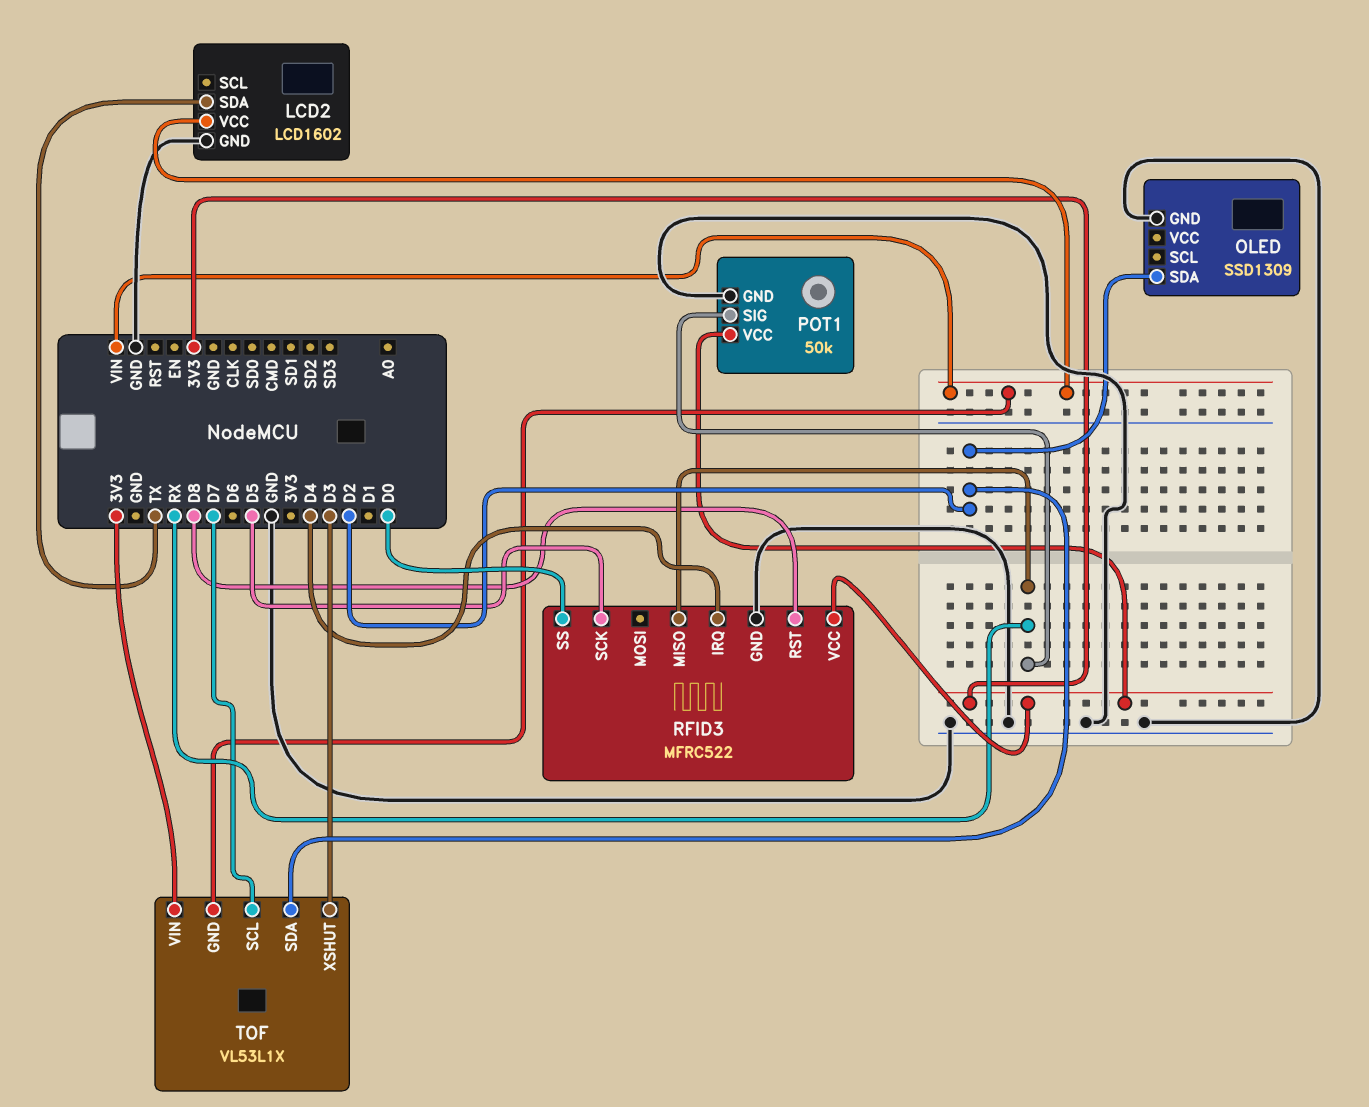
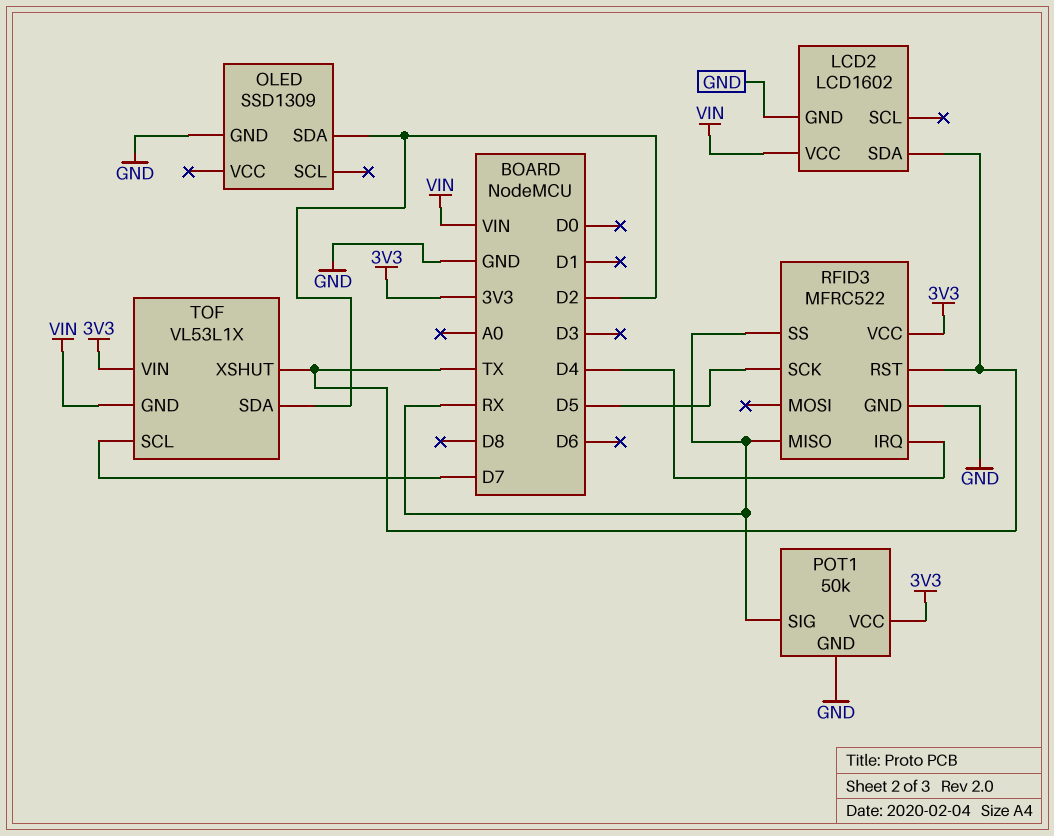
RFID3 pin RST: D8 -> TX
RFID3 pin SS: D0 -> RX
TOF pin XSHUT: D3 -> TX

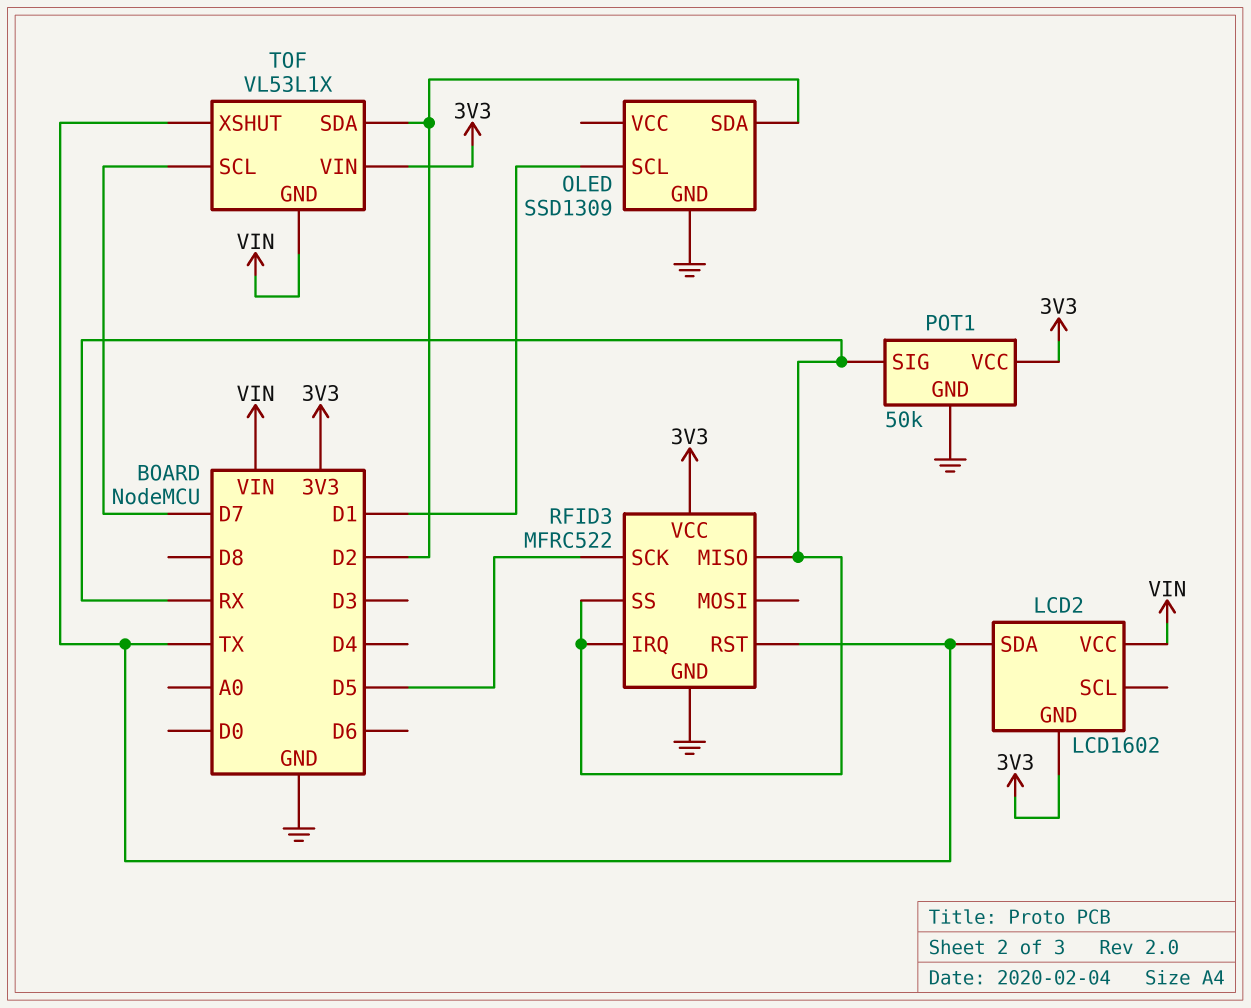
LCD2 pin GND: GND -> 3V3
OLED pin SCL: none -> D1
RFID3 pin IRQ: D4 -> RX

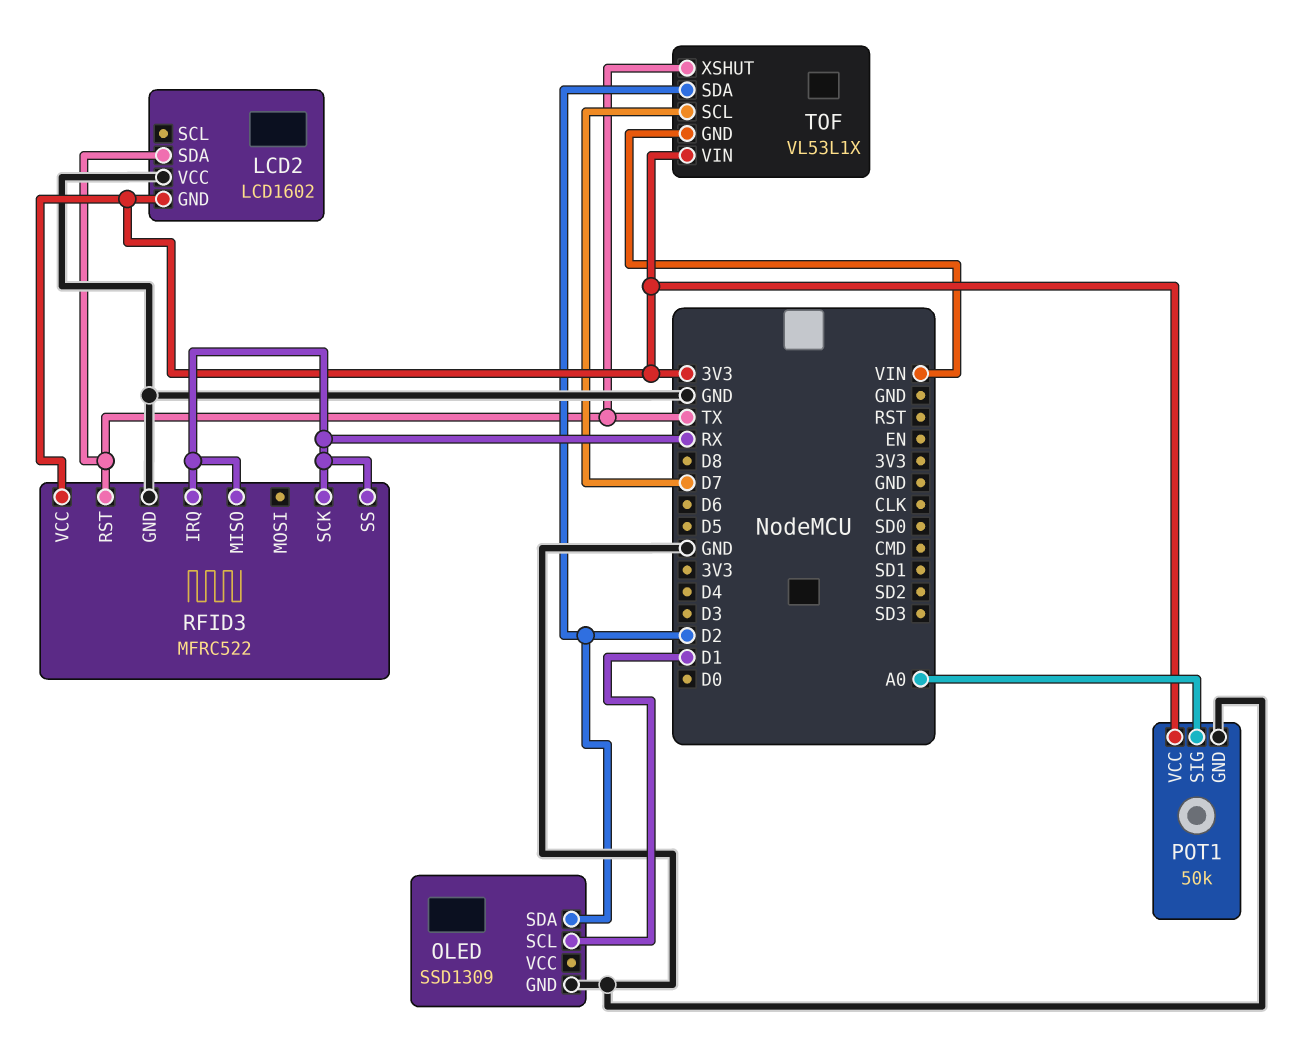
LCD2 pin VCC: VIN -> GND
POT1 pin SIG: RX -> A0
RFID3 pin SCK: D5 -> RX

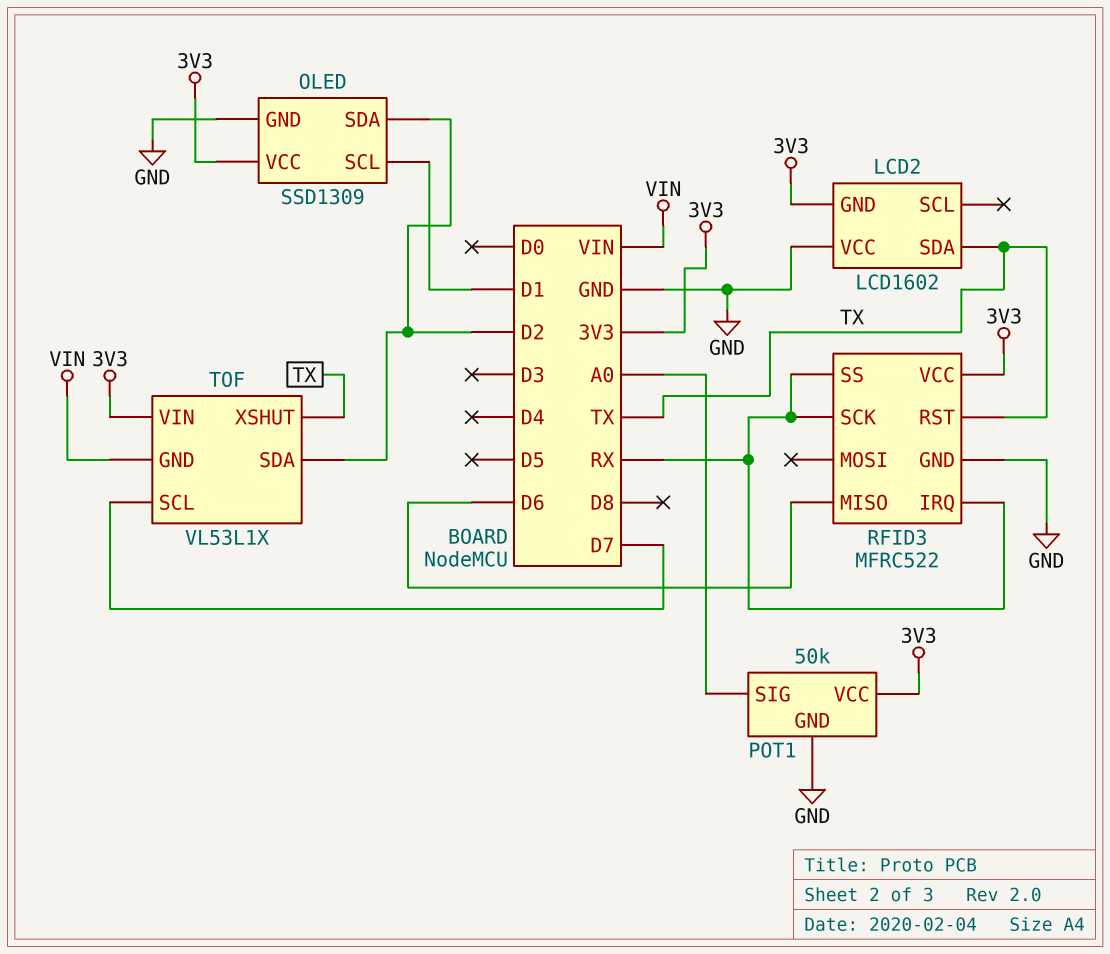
OLED pin VCC: none -> 3V3
RFID3 pin MISO: RX -> D6

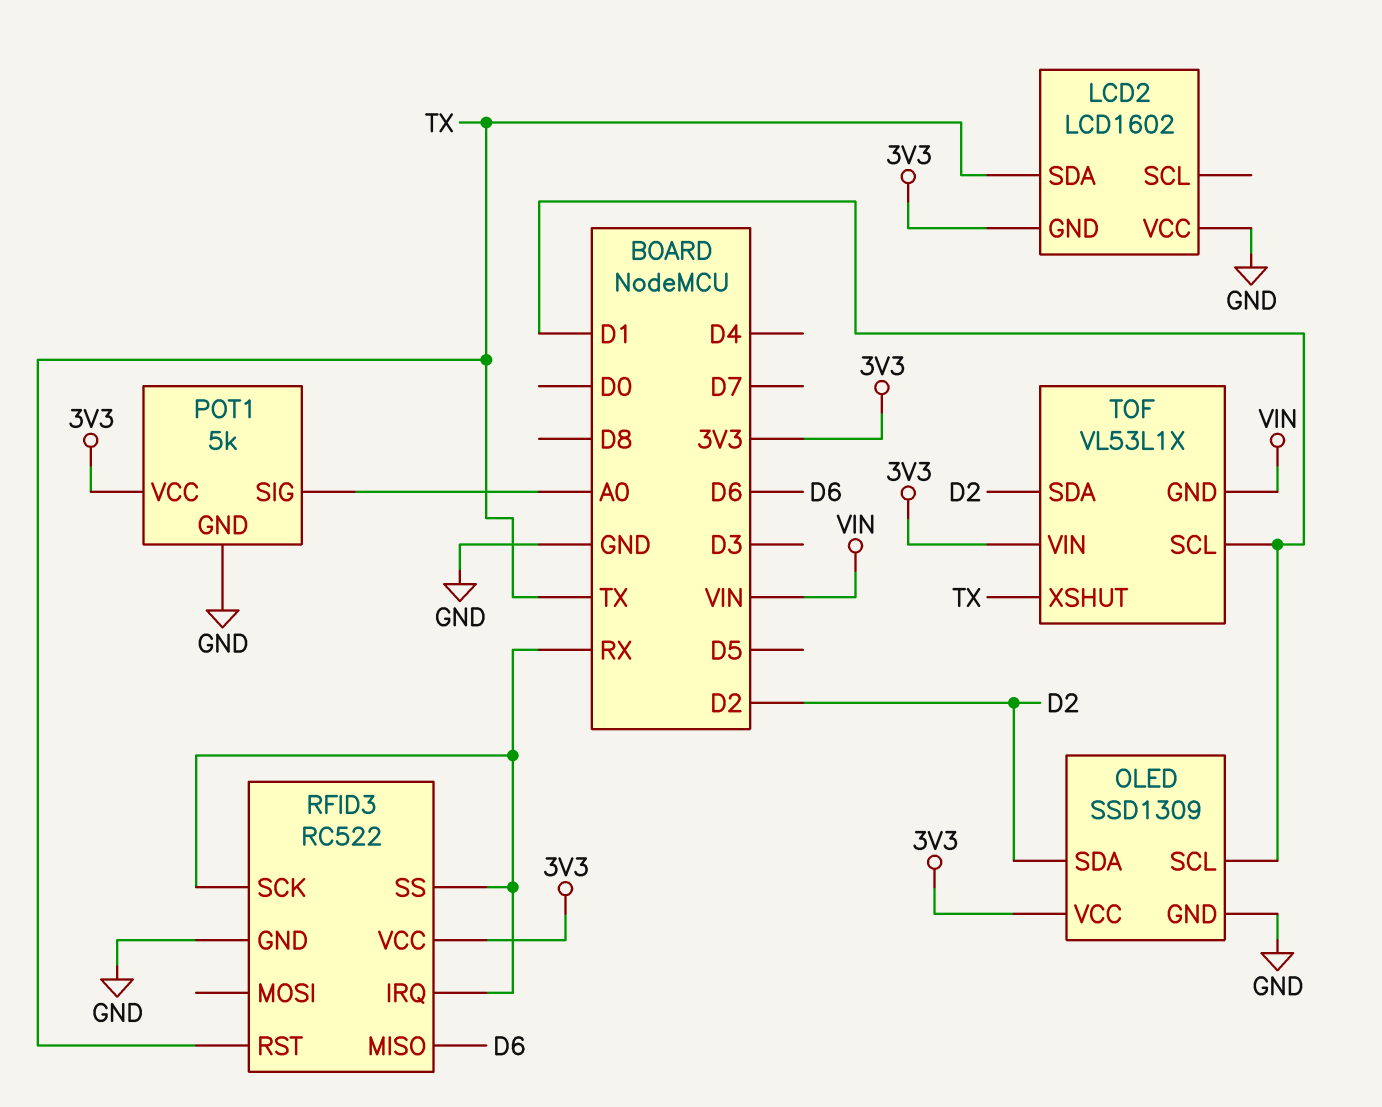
POT1: 50k -> 5k
RFID3: MFRC522 -> RC522
TOF pin SCL: D7 -> D1

